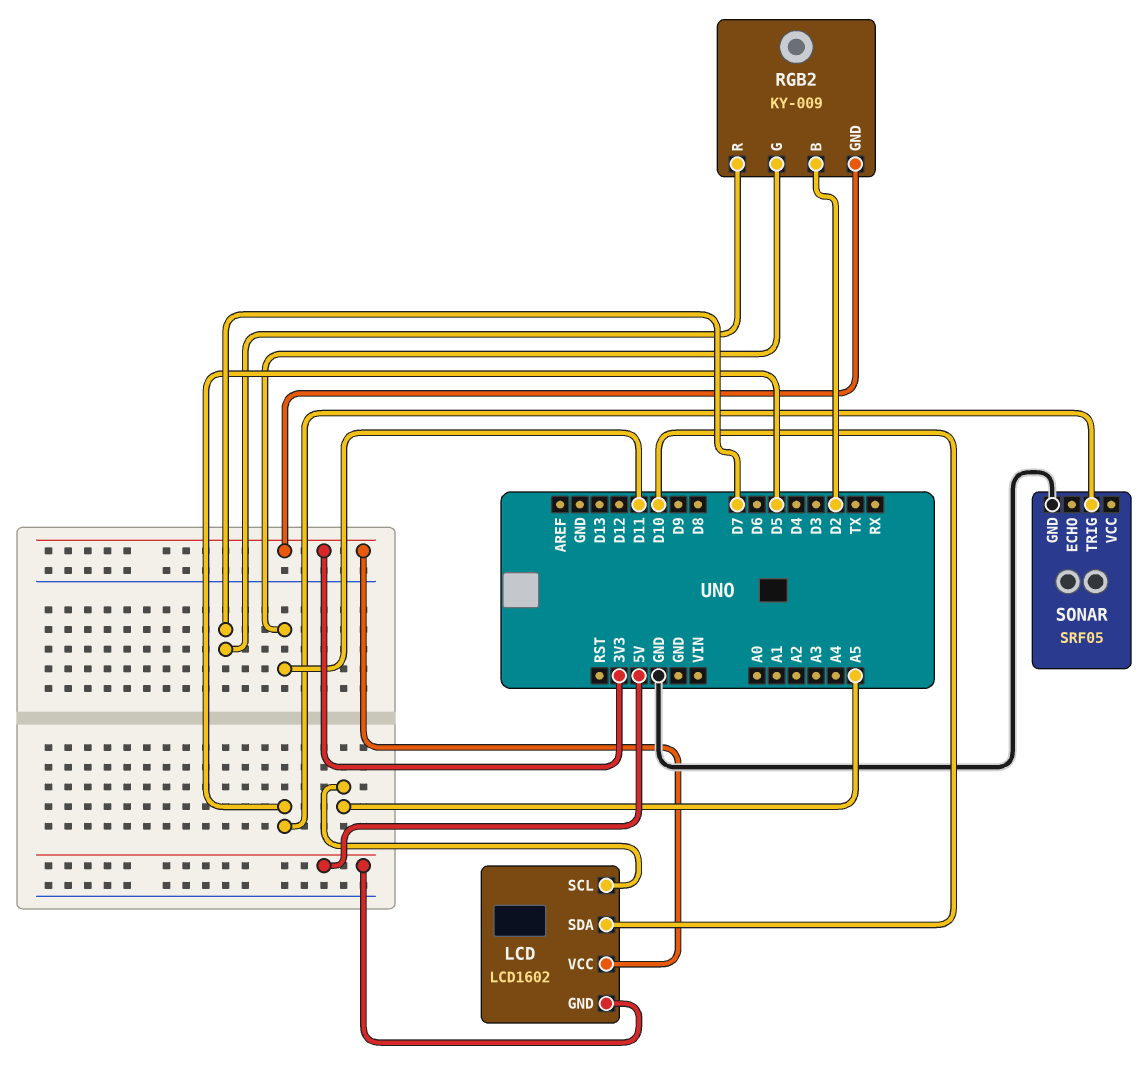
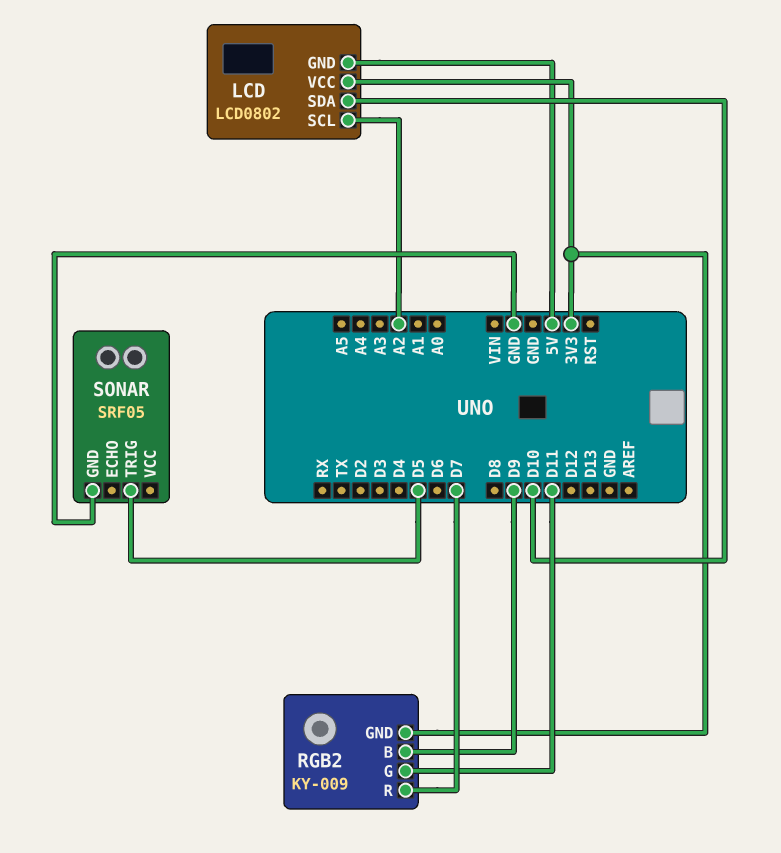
LCD: LCD1602 -> LCD0802
LCD pin SCL: A5 -> A2
RGB2 pin B: D2 -> D9

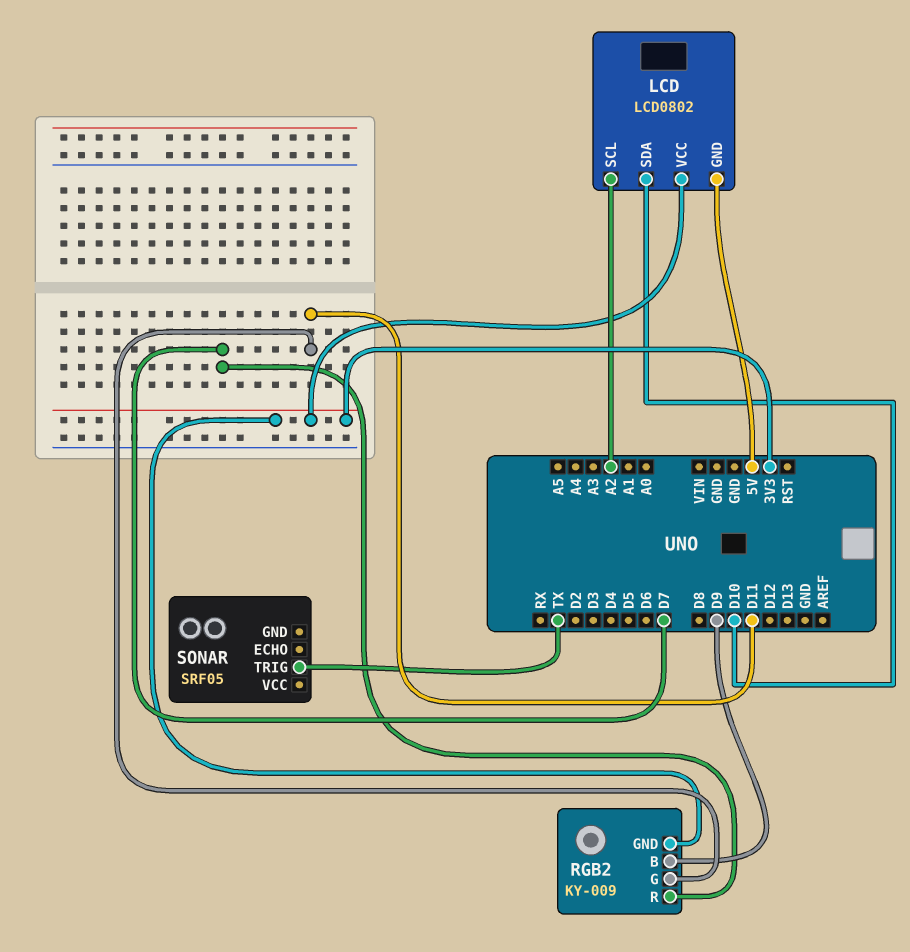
SONAR pin GND: GND -> none
SONAR pin TRIG: D5 -> TX

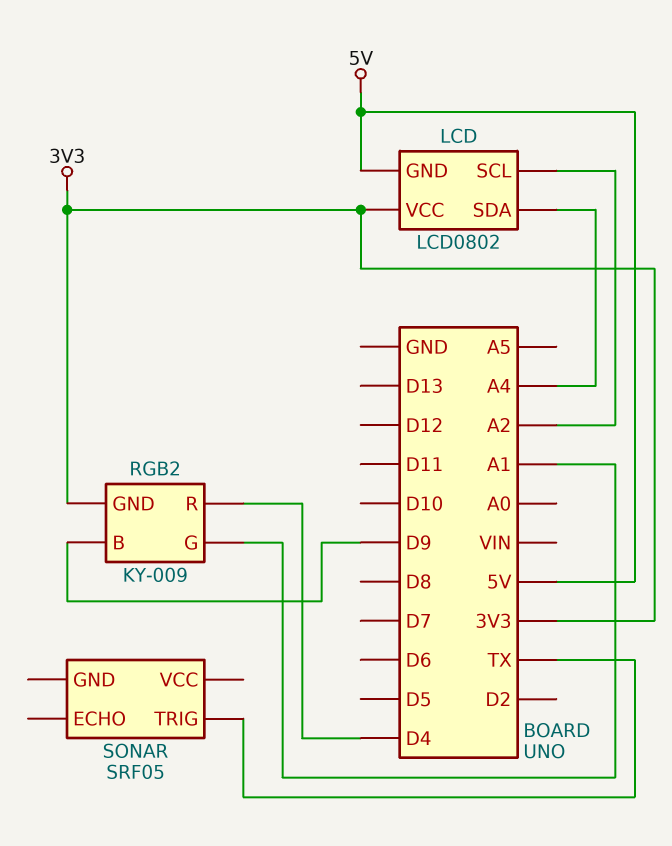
LCD pin SDA: D10 -> A4
RGB2 pin G: D11 -> A1
RGB2 pin R: D7 -> D4

